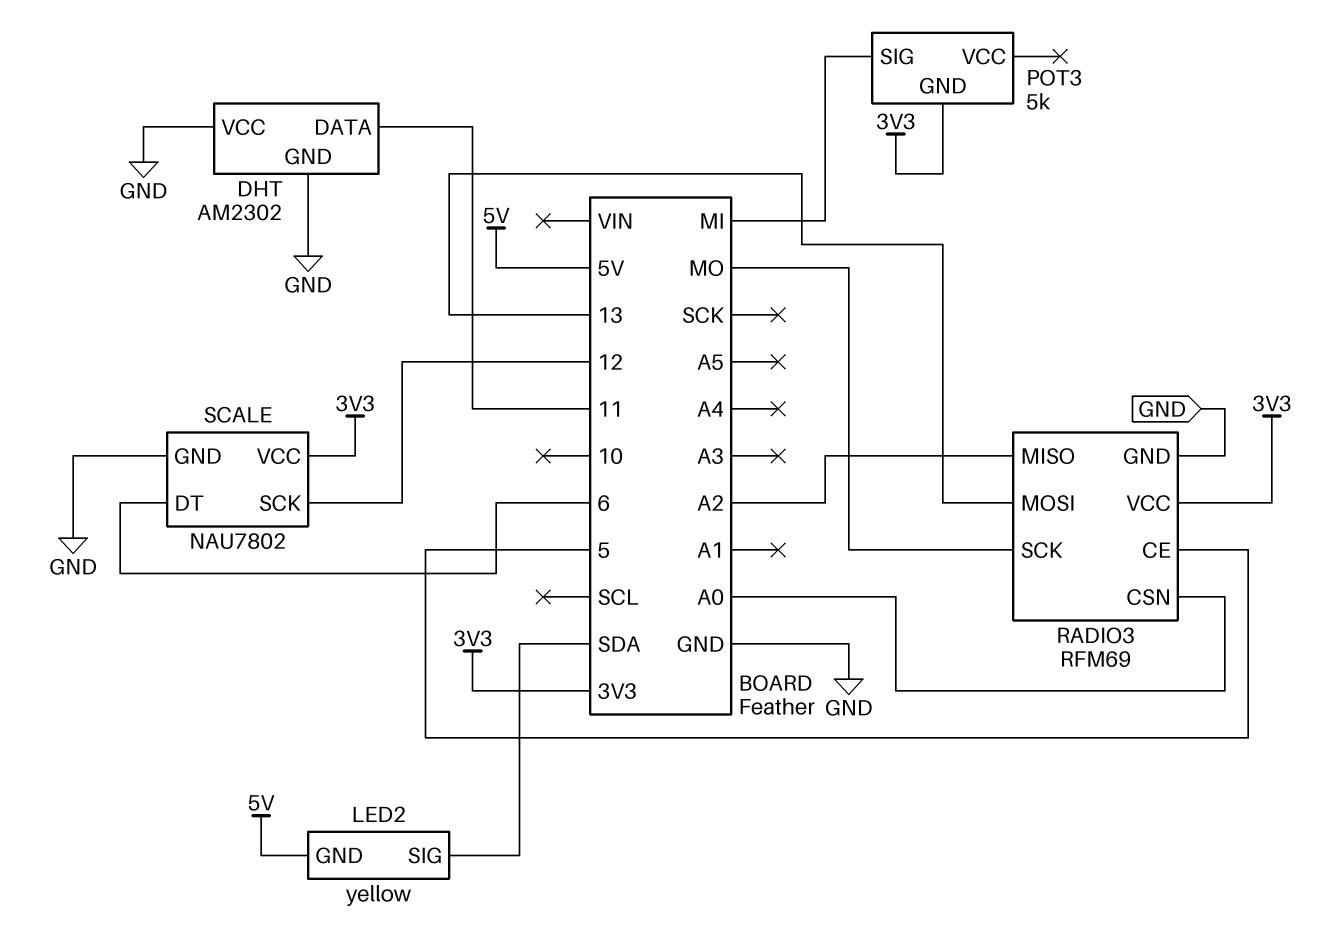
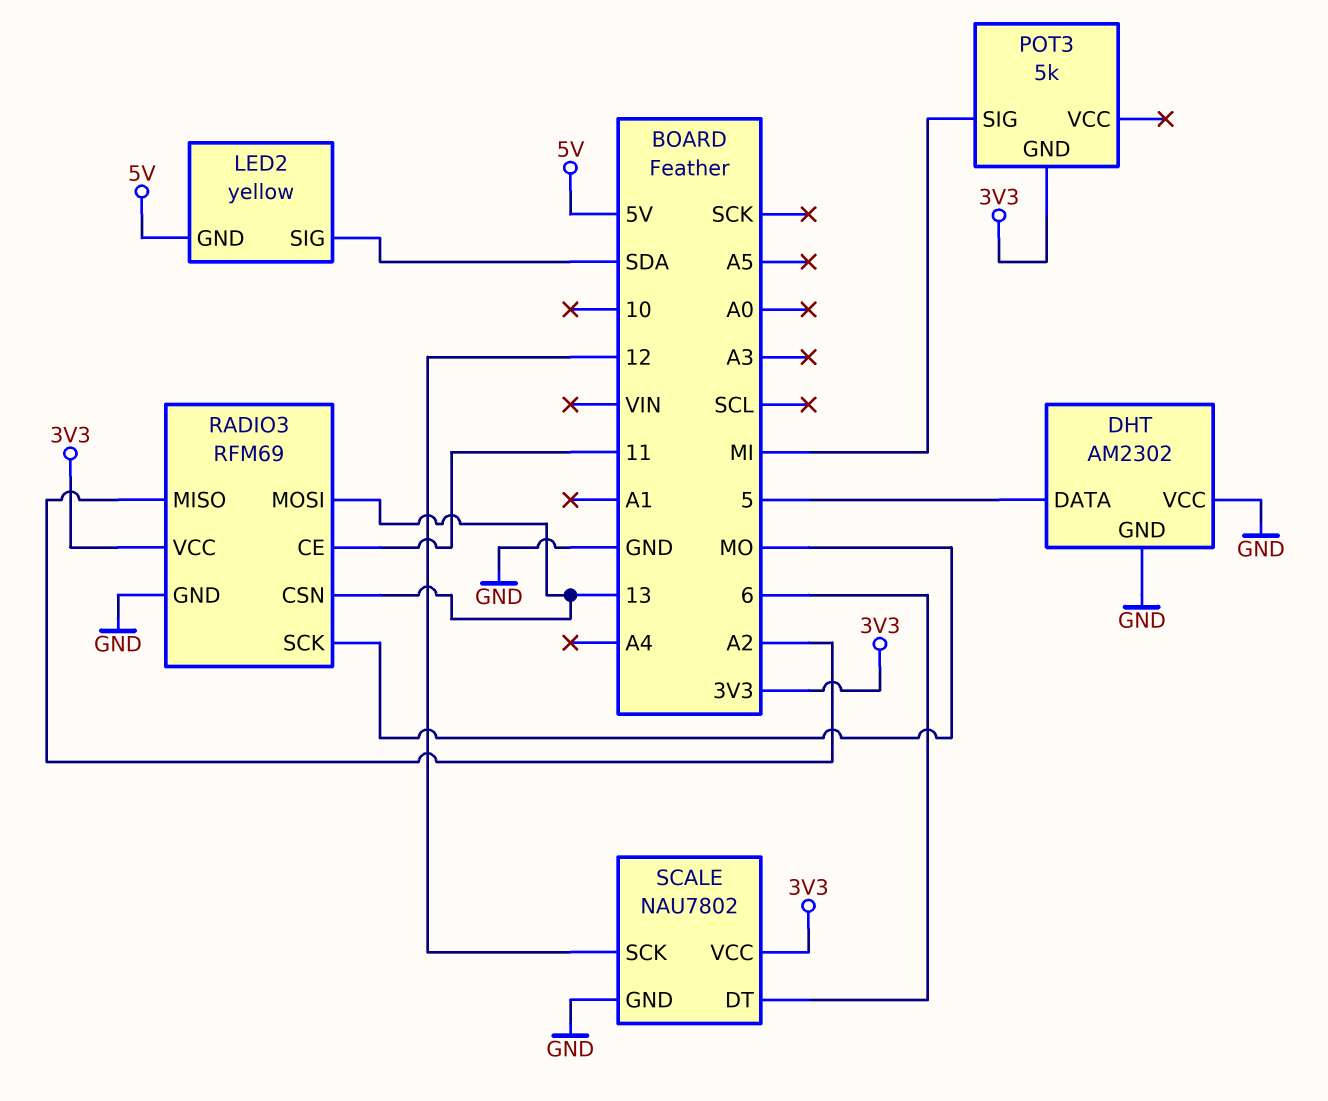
DHT pin DATA: 11 -> 5
RADIO3 pin CE: 5 -> 11
RADIO3 pin CSN: A0 -> 13

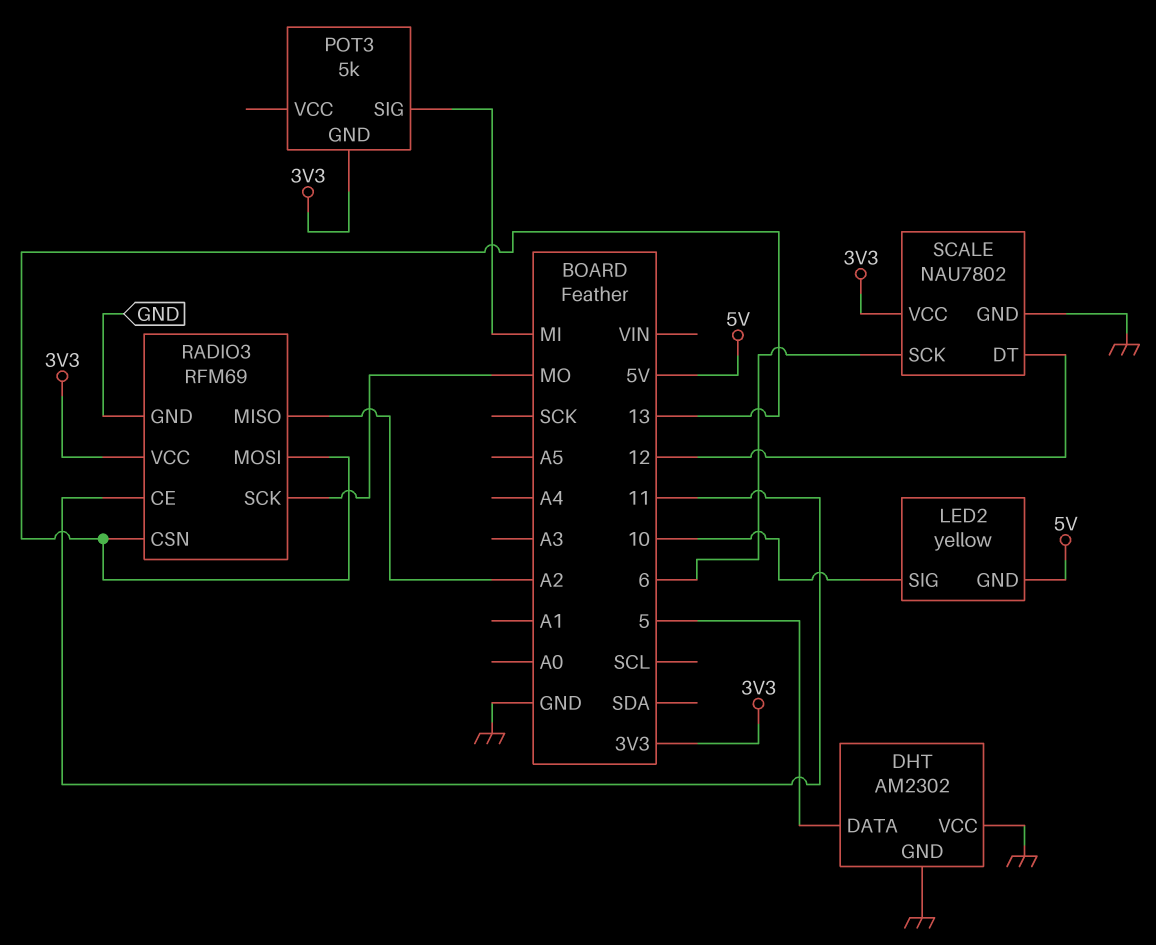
LED2 pin SIG: SDA -> 10
SCALE pin DT: 6 -> 12
SCALE pin SCK: 12 -> 6

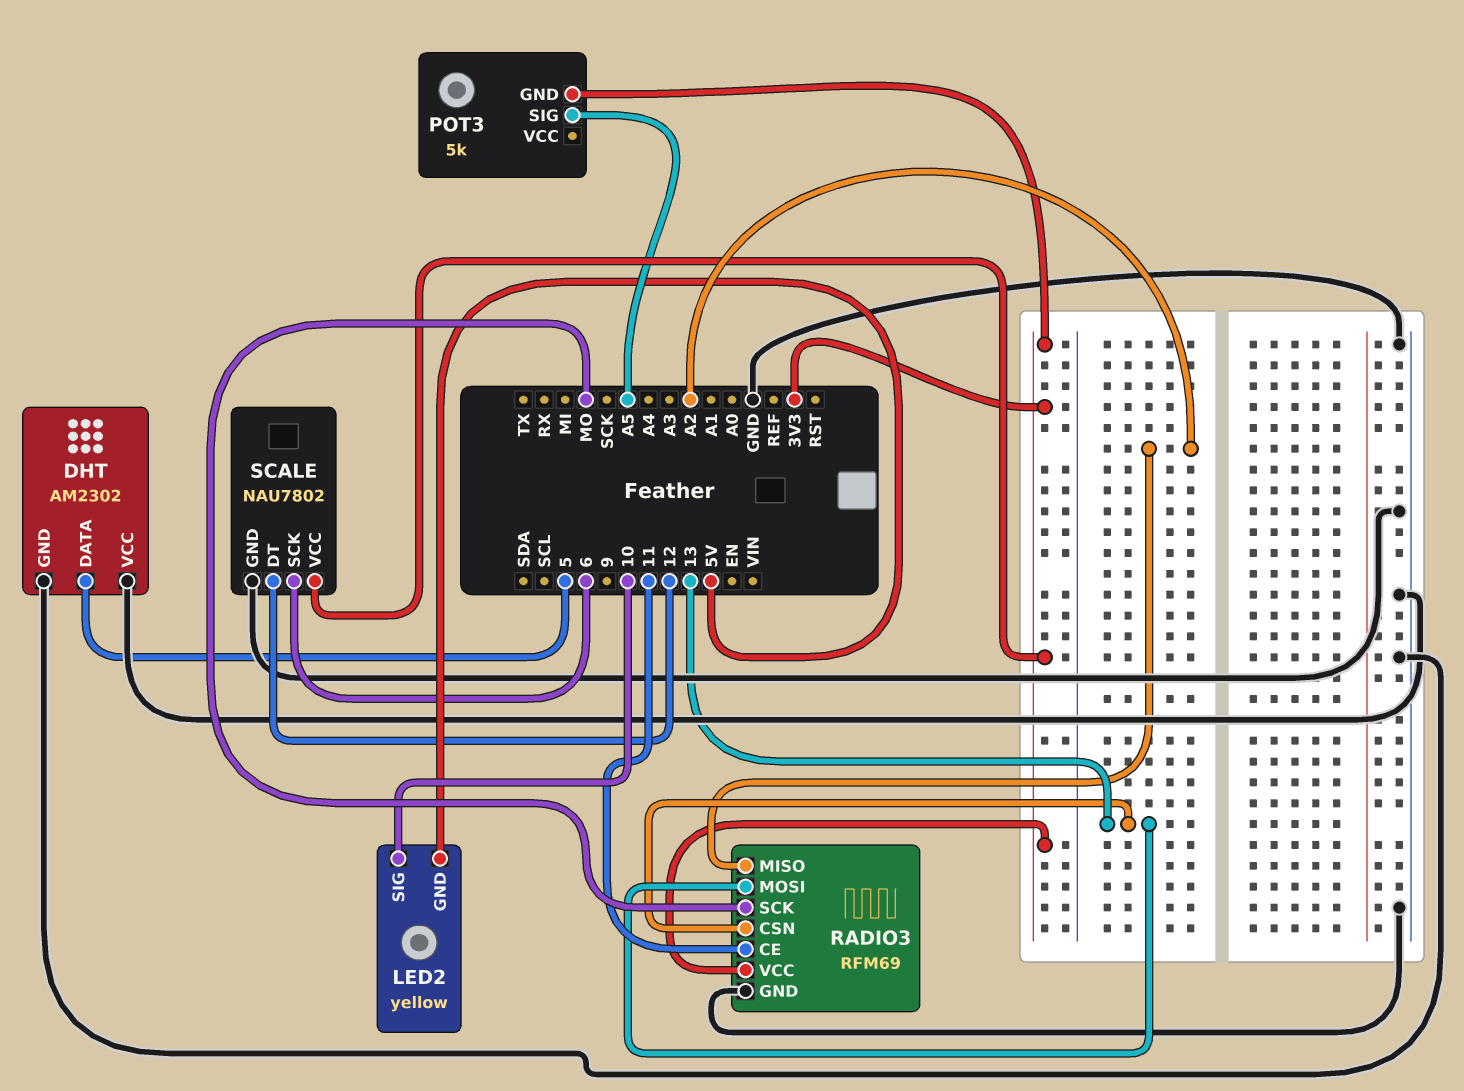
POT3 pin SIG: MI -> A5

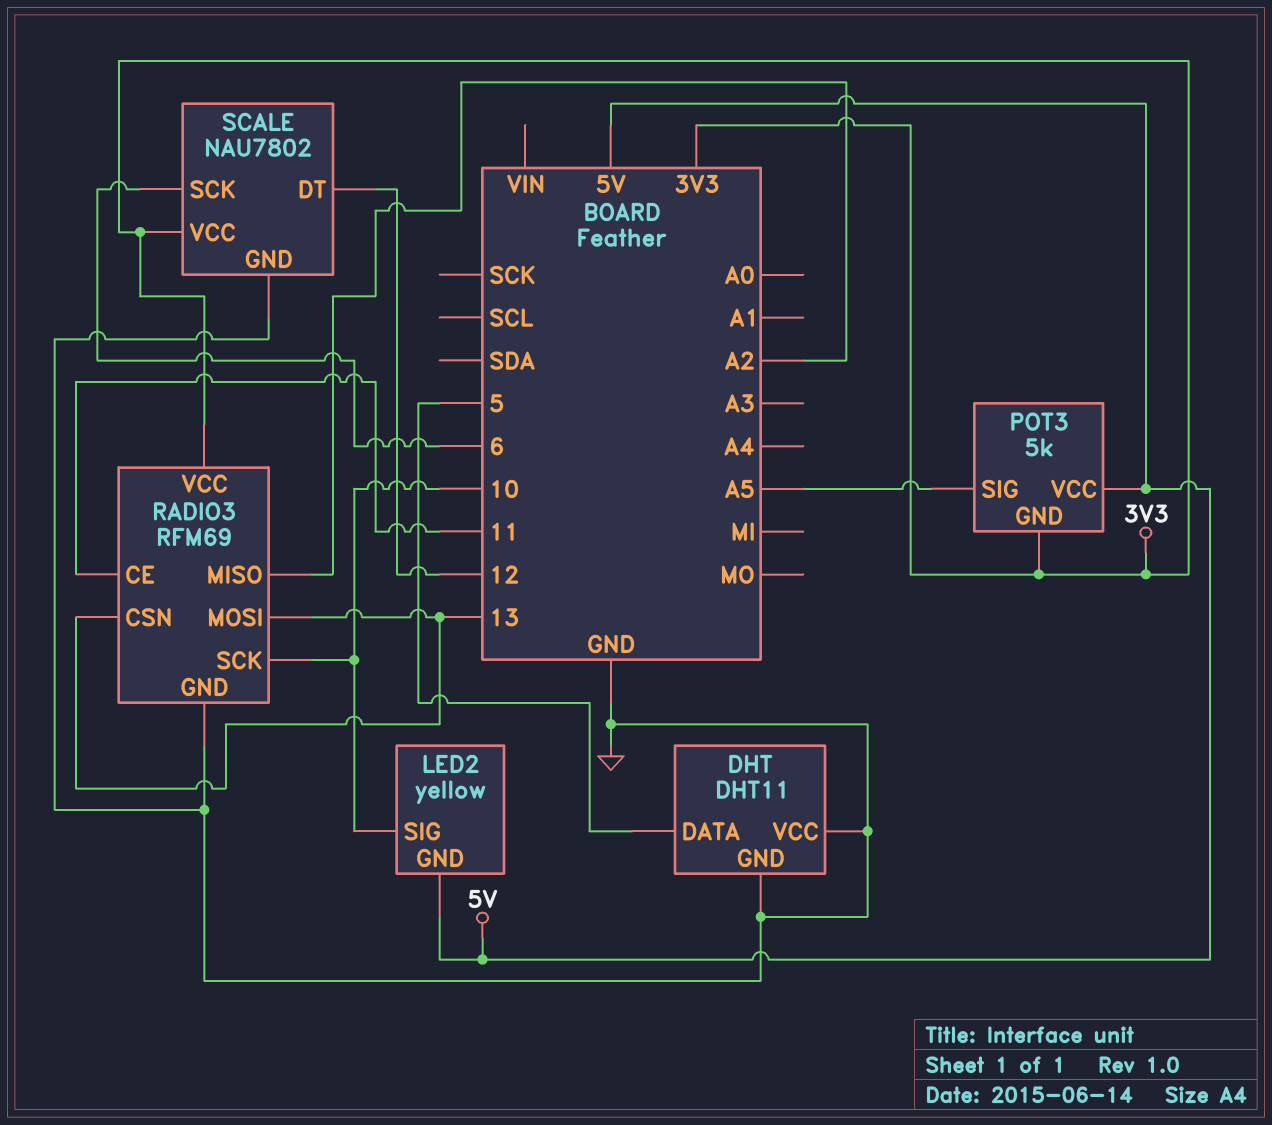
DHT: AM2302 -> DHT11
POT3 pin VCC: none -> 5V
RADIO3 pin SCK: MO -> 10

